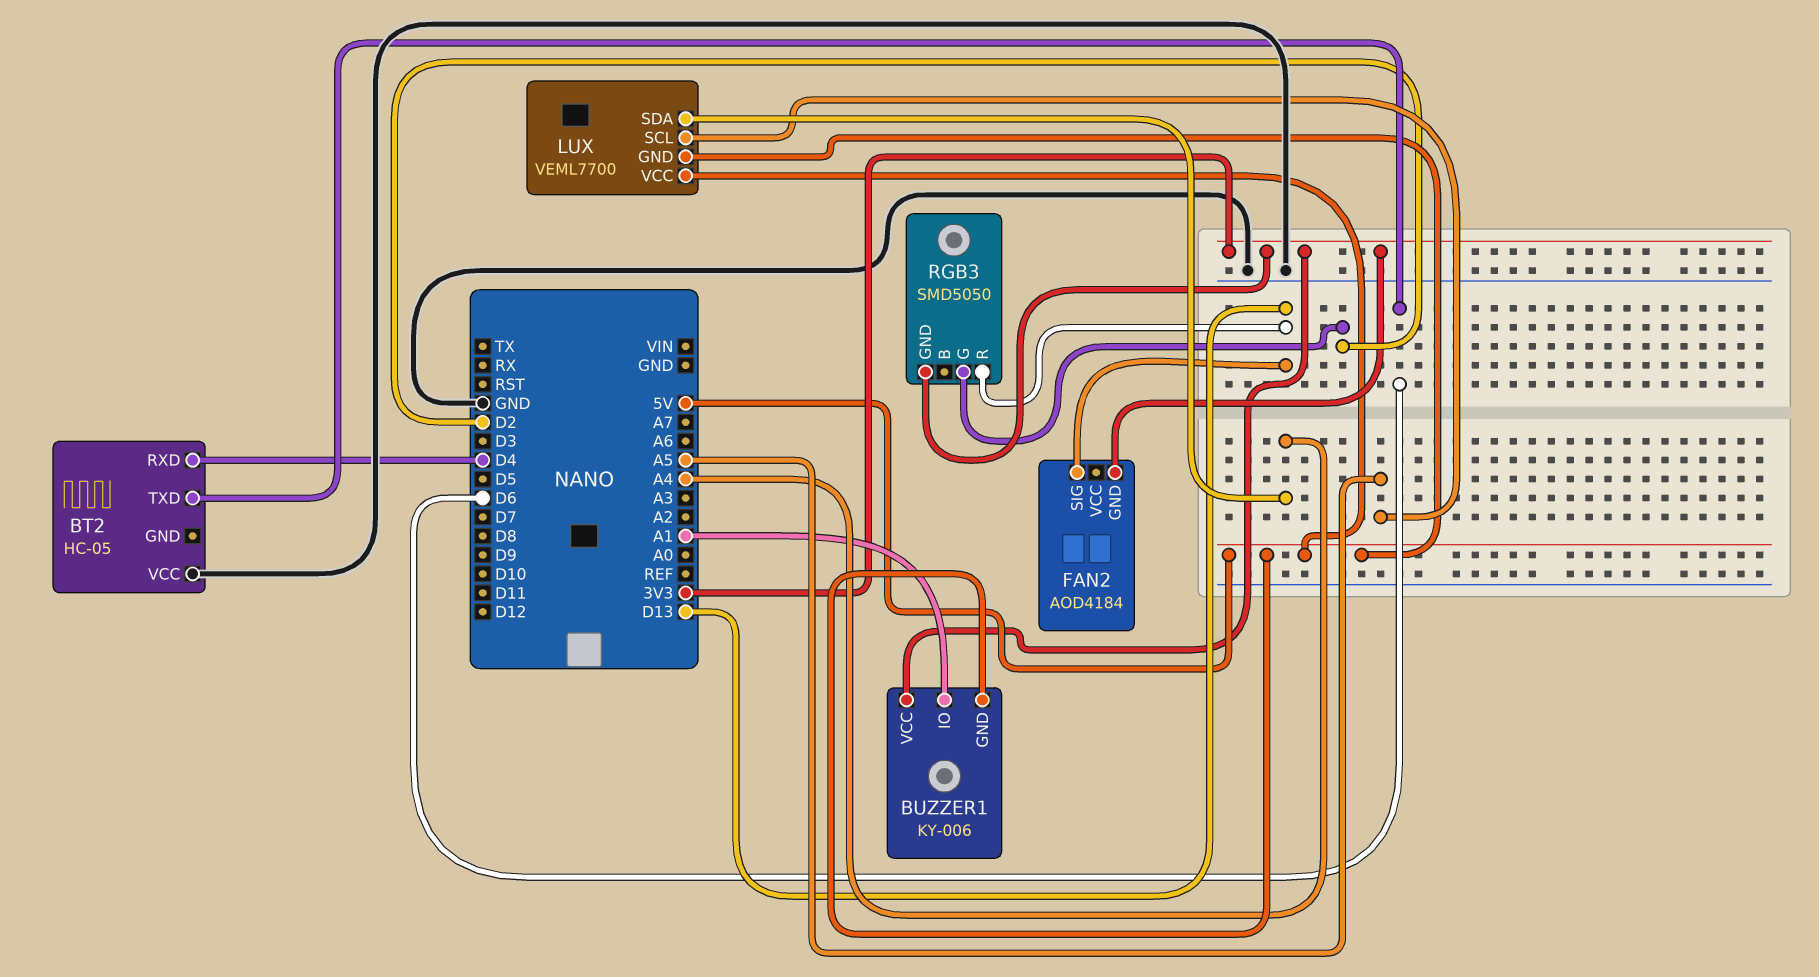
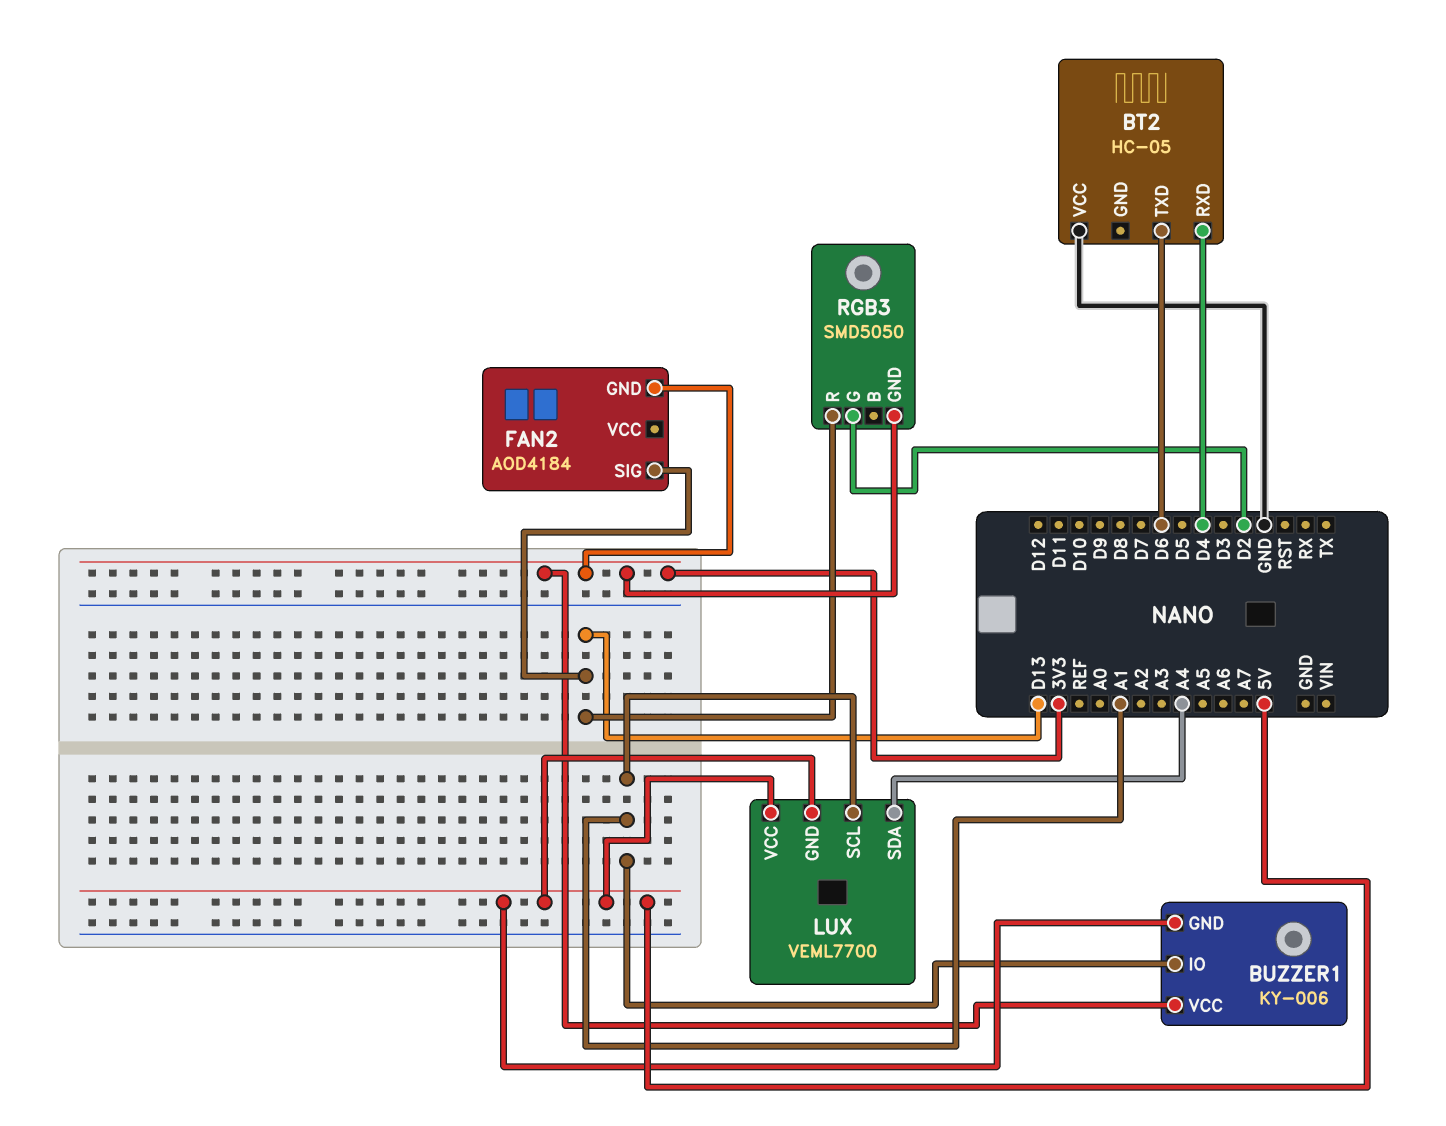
LUX pin SCL: A5 -> A1

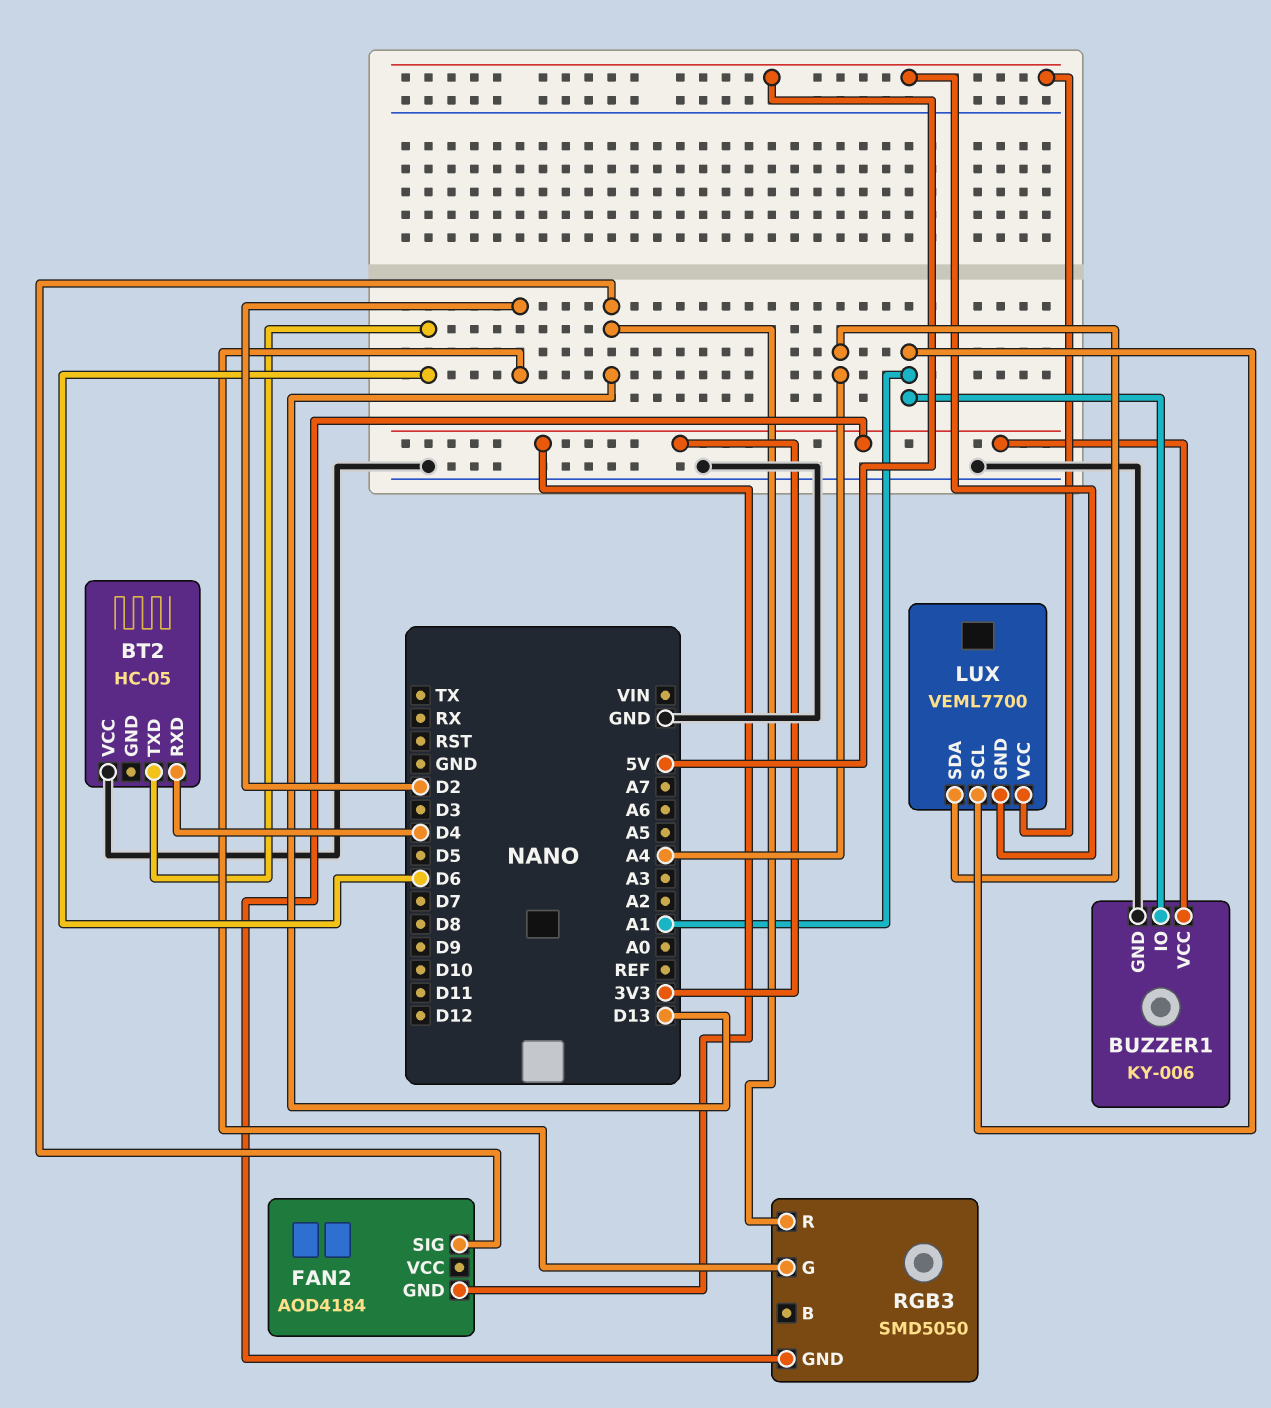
BUZZER1 pin GND: 5V -> GND

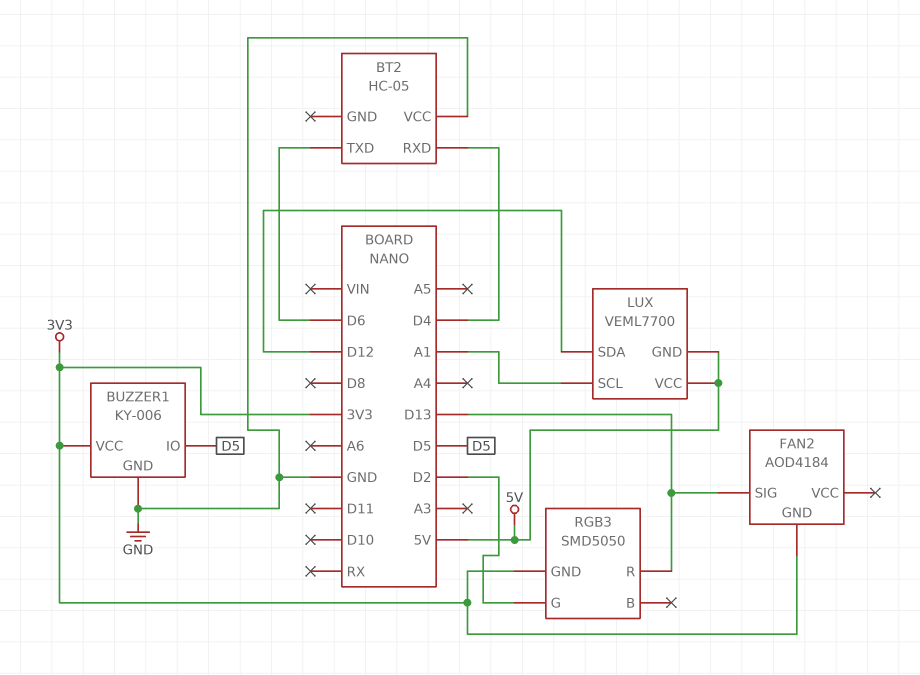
BUZZER1 pin IO: A1 -> D5
LUX pin SDA: A4 -> D12

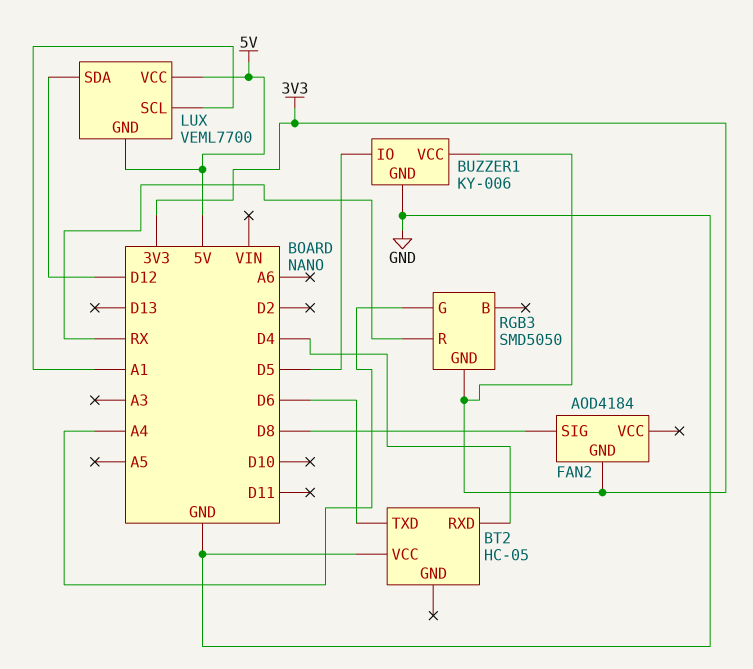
FAN2 pin SIG: D13 -> D8
RGB3 pin G: D2 -> A4
RGB3 pin R: D13 -> RX

